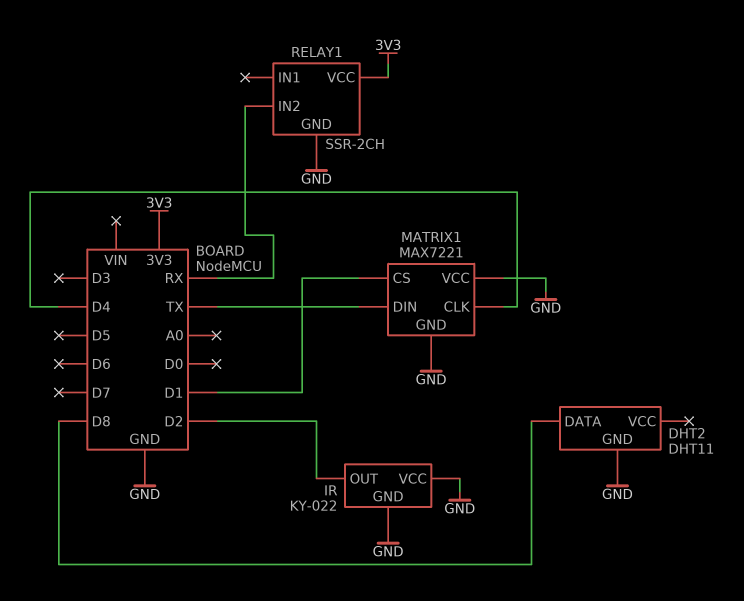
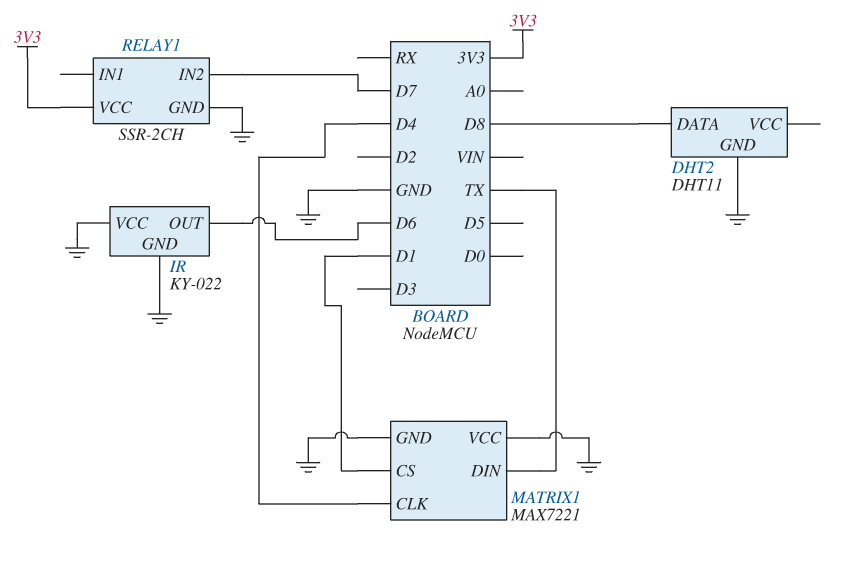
IR pin OUT: D2 -> D6
RELAY1 pin IN2: RX -> D7

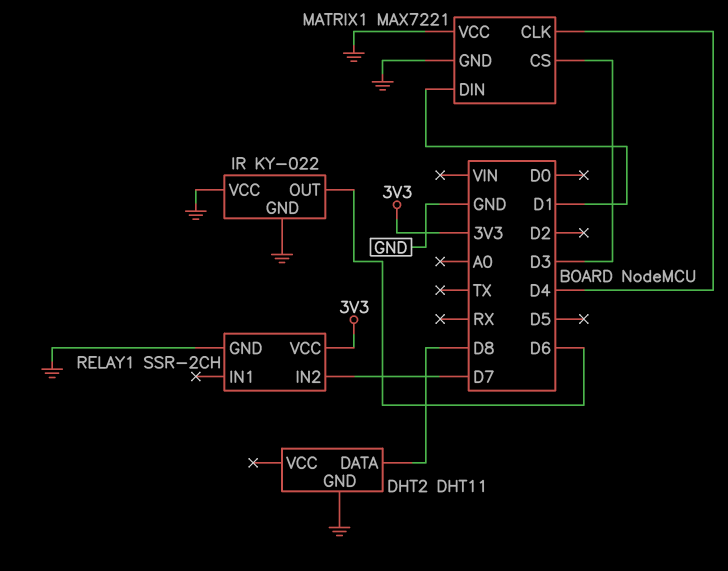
MATRIX1 pin CS: D1 -> D3
MATRIX1 pin DIN: TX -> D1

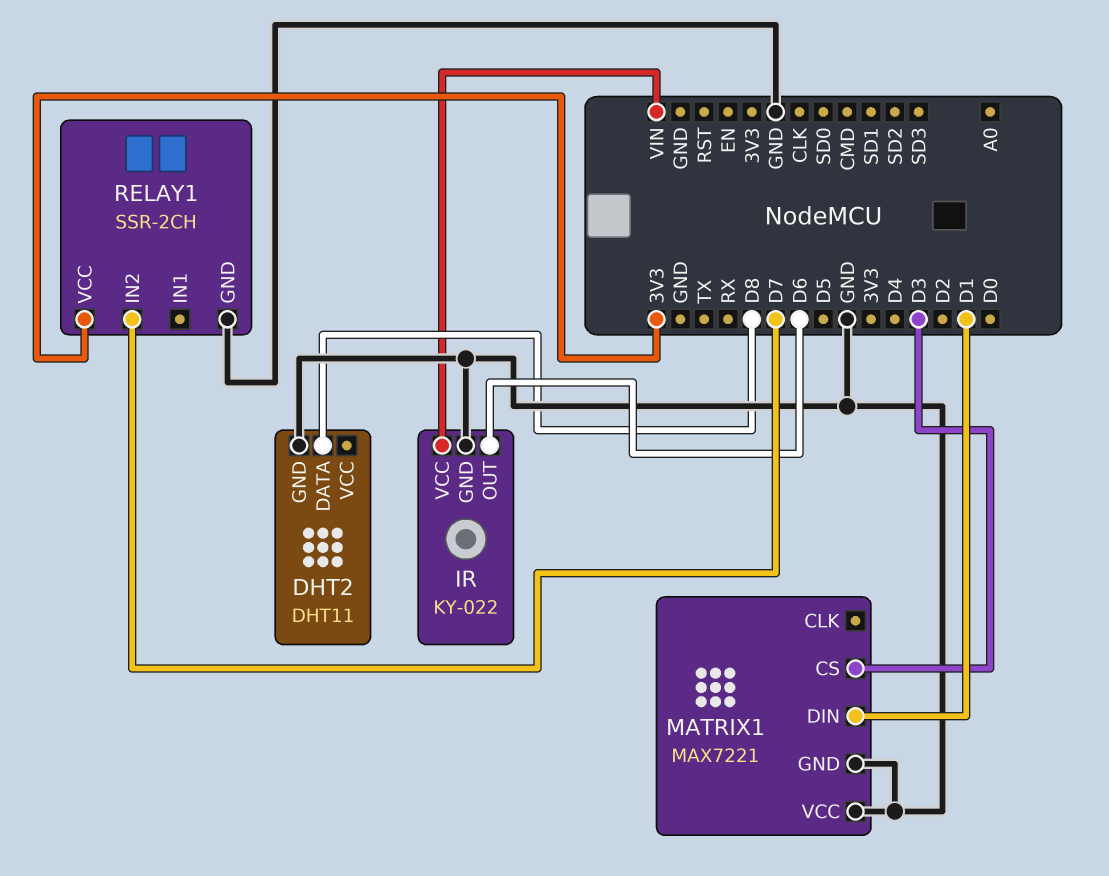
IR pin VCC: GND -> VIN
MATRIX1 pin CLK: D4 -> none

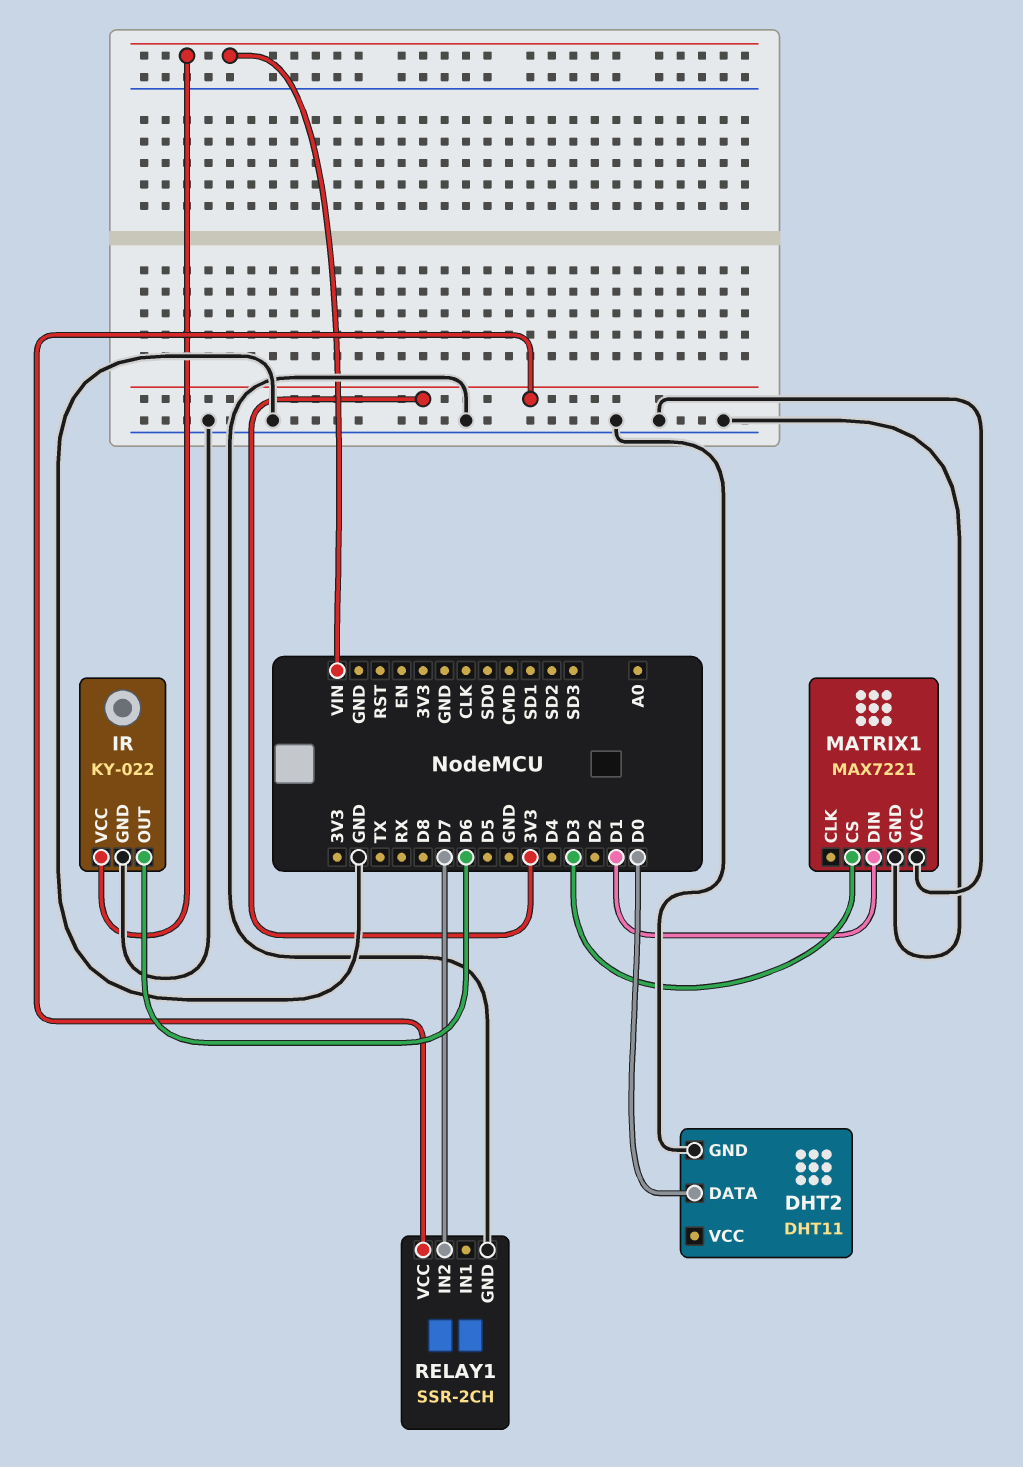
DHT2 pin DATA: D8 -> D0

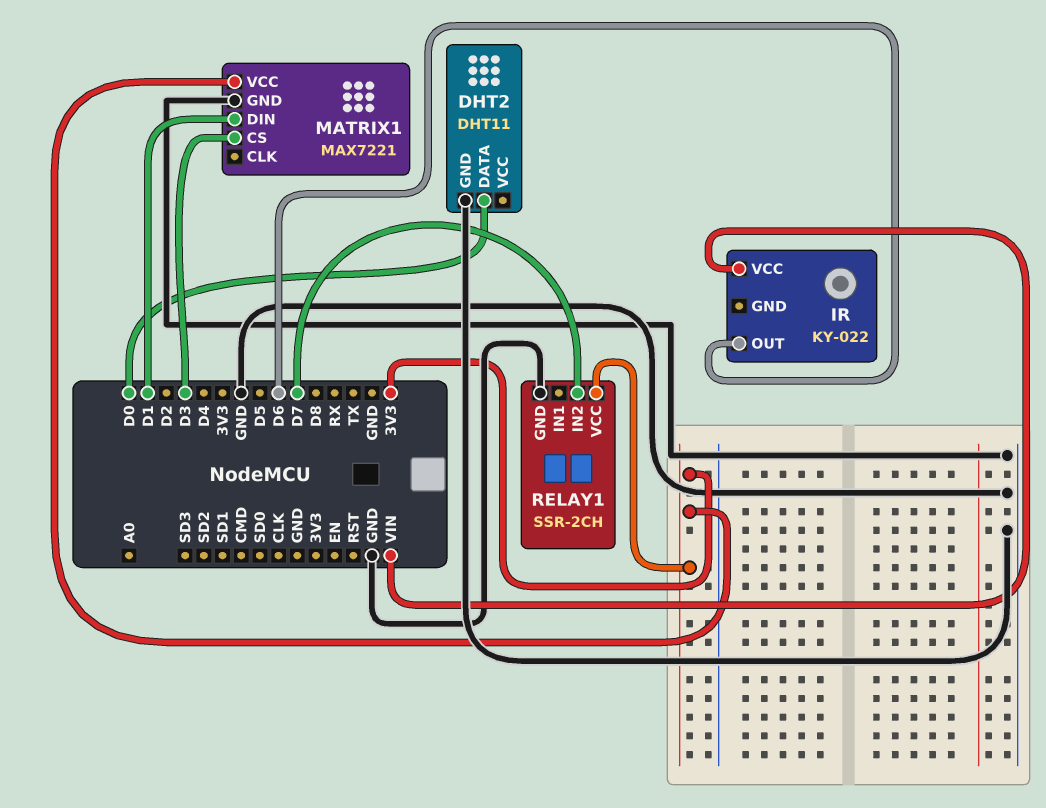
IR pin GND: GND -> none
MATRIX1 pin VCC: GND -> 3V3

